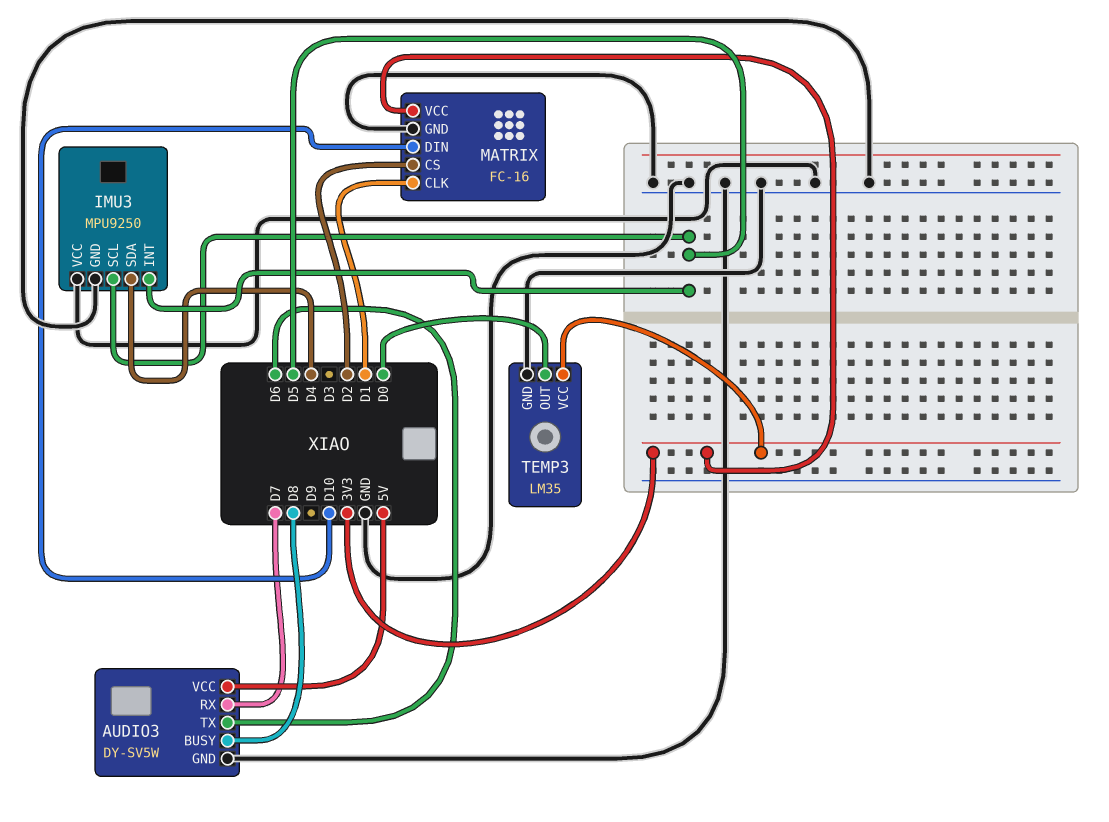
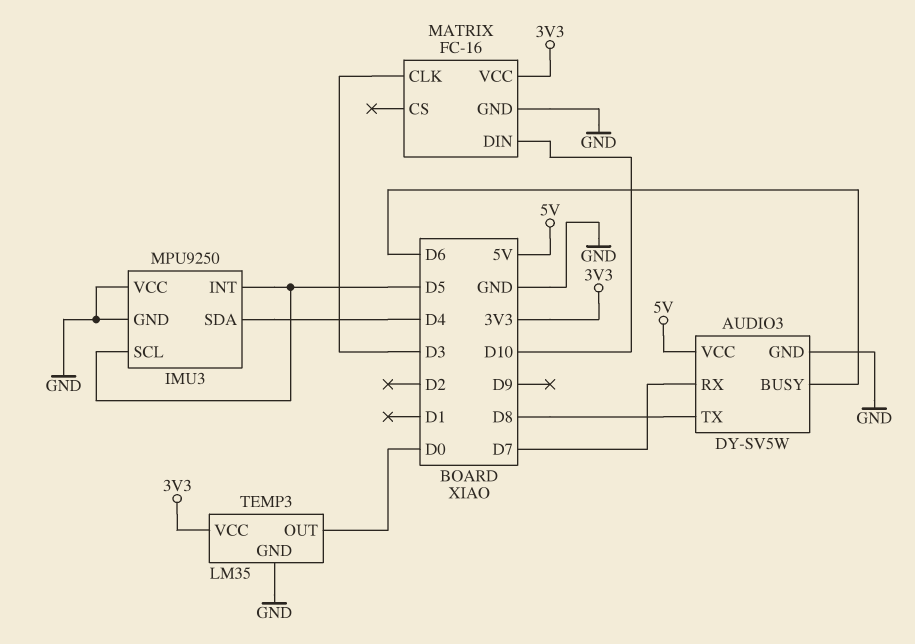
AUDIO3 pin BUSY: D8 -> D6
AUDIO3 pin TX: D6 -> D8
MATRIX pin CLK: D1 -> D3
MATRIX pin CS: D2 -> none

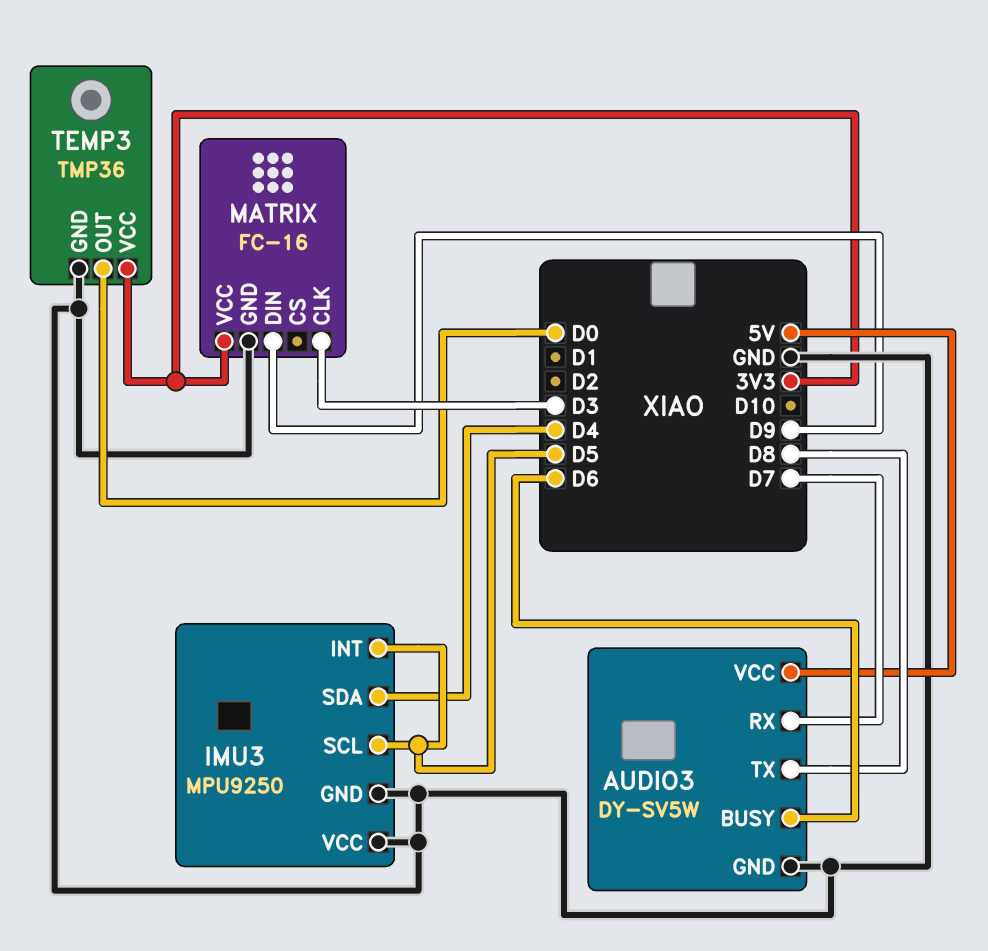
MATRIX pin DIN: D10 -> D9
TEMP3: LM35 -> TMP36

